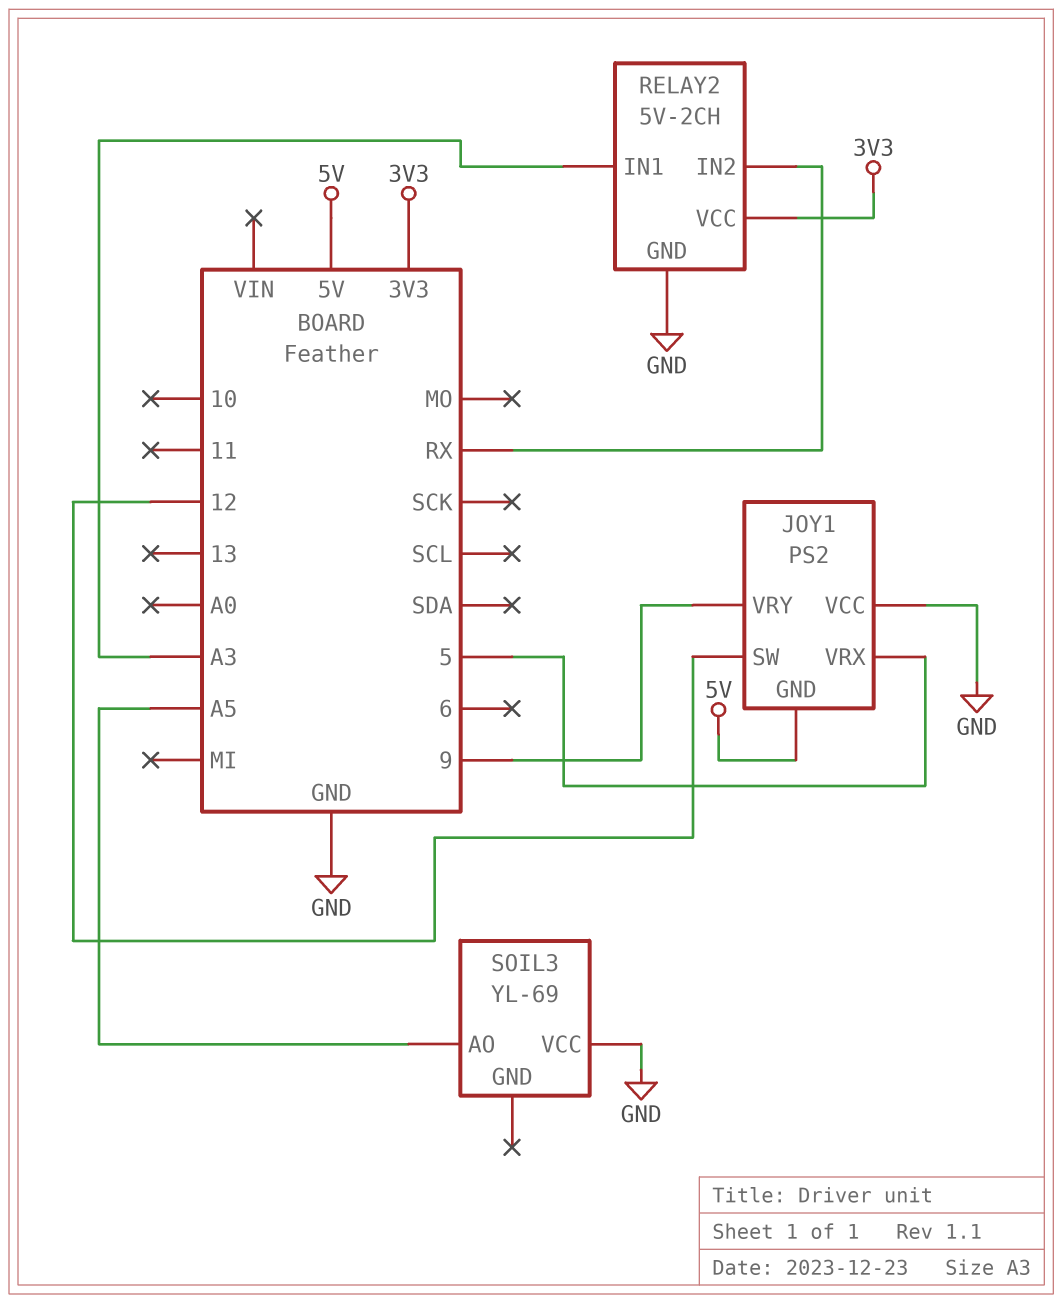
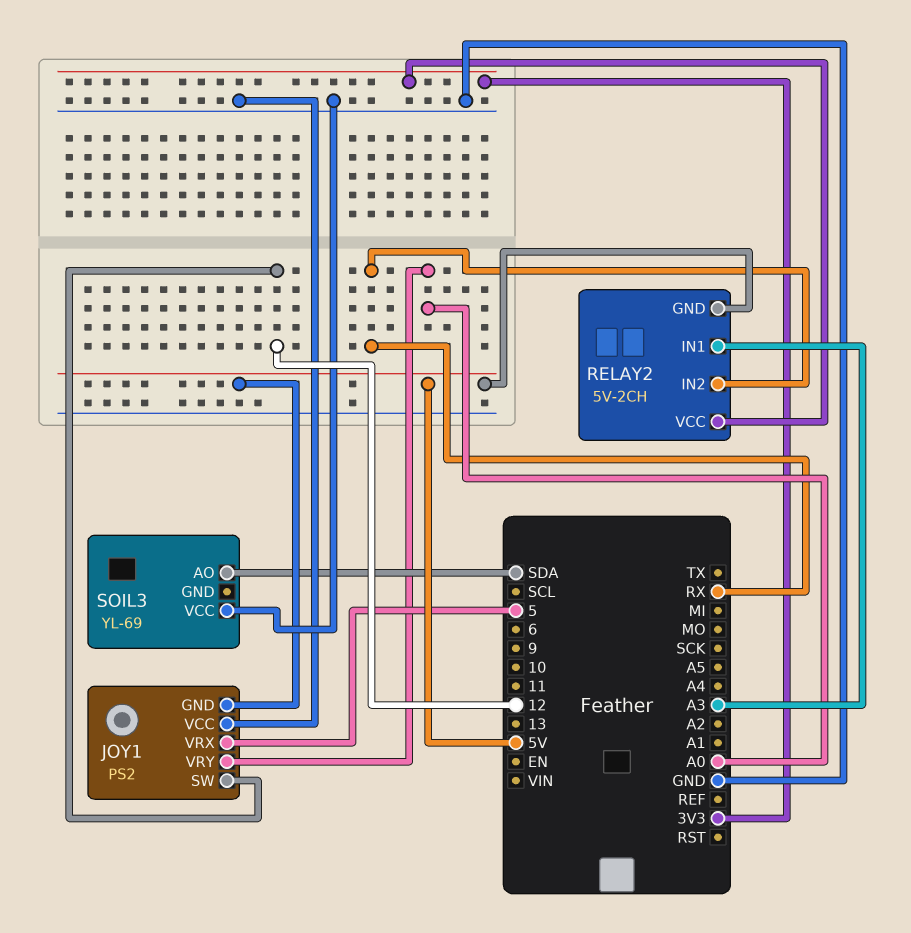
JOY1 pin VRY: 9 -> A0
RELAY2 pin GND: GND -> 5V
SOIL3 pin AO: A5 -> SDA

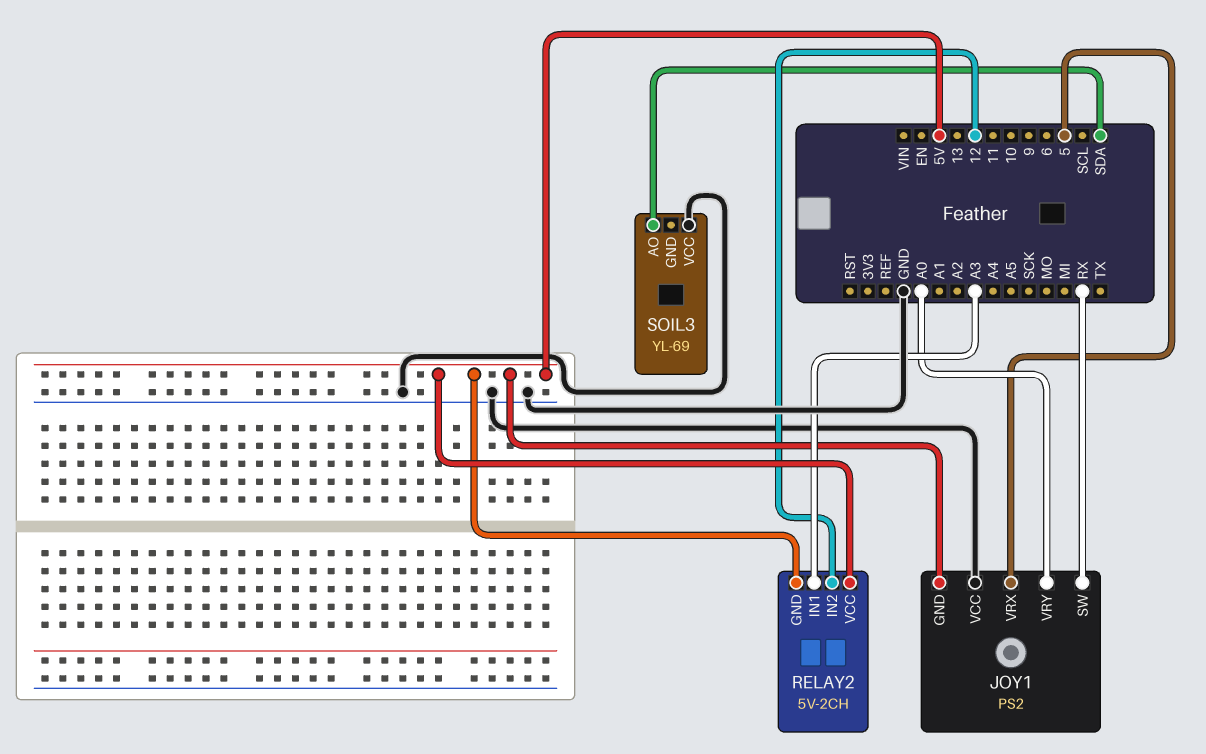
JOY1 pin SW: 12 -> RX
RELAY2 pin IN2: RX -> 12
RELAY2 pin VCC: 3V3 -> 5V

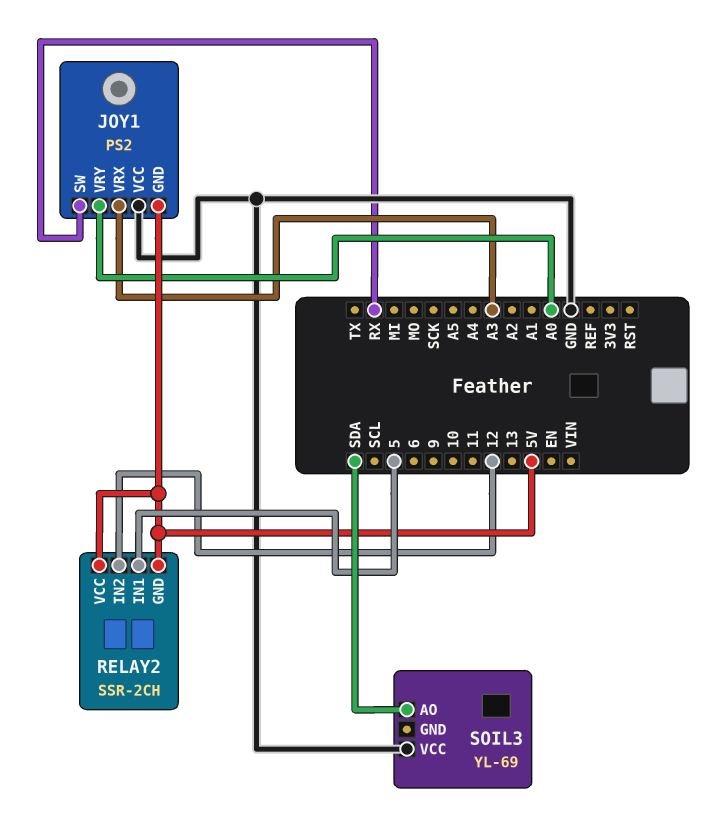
JOY1 pin VRX: 5 -> A3
RELAY2: 5V-2CH -> SSR-2CH
RELAY2 pin IN1: A3 -> 5

